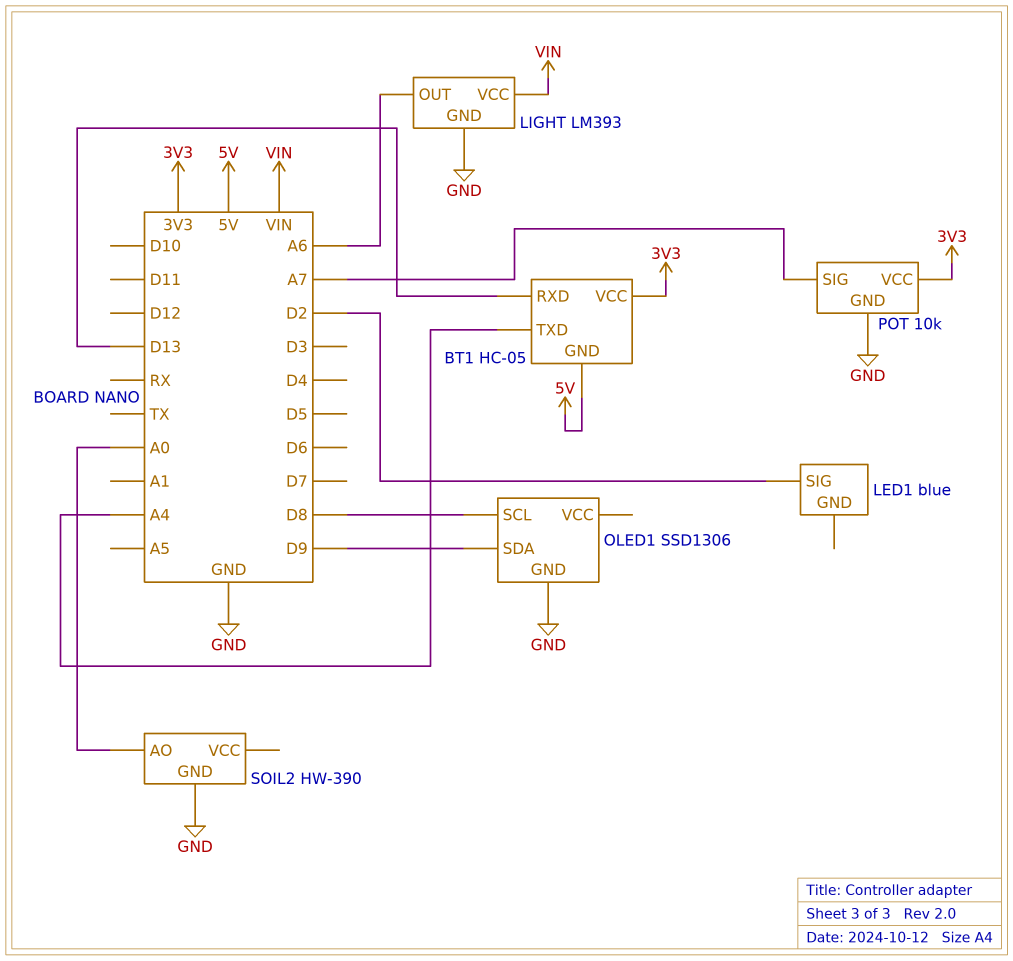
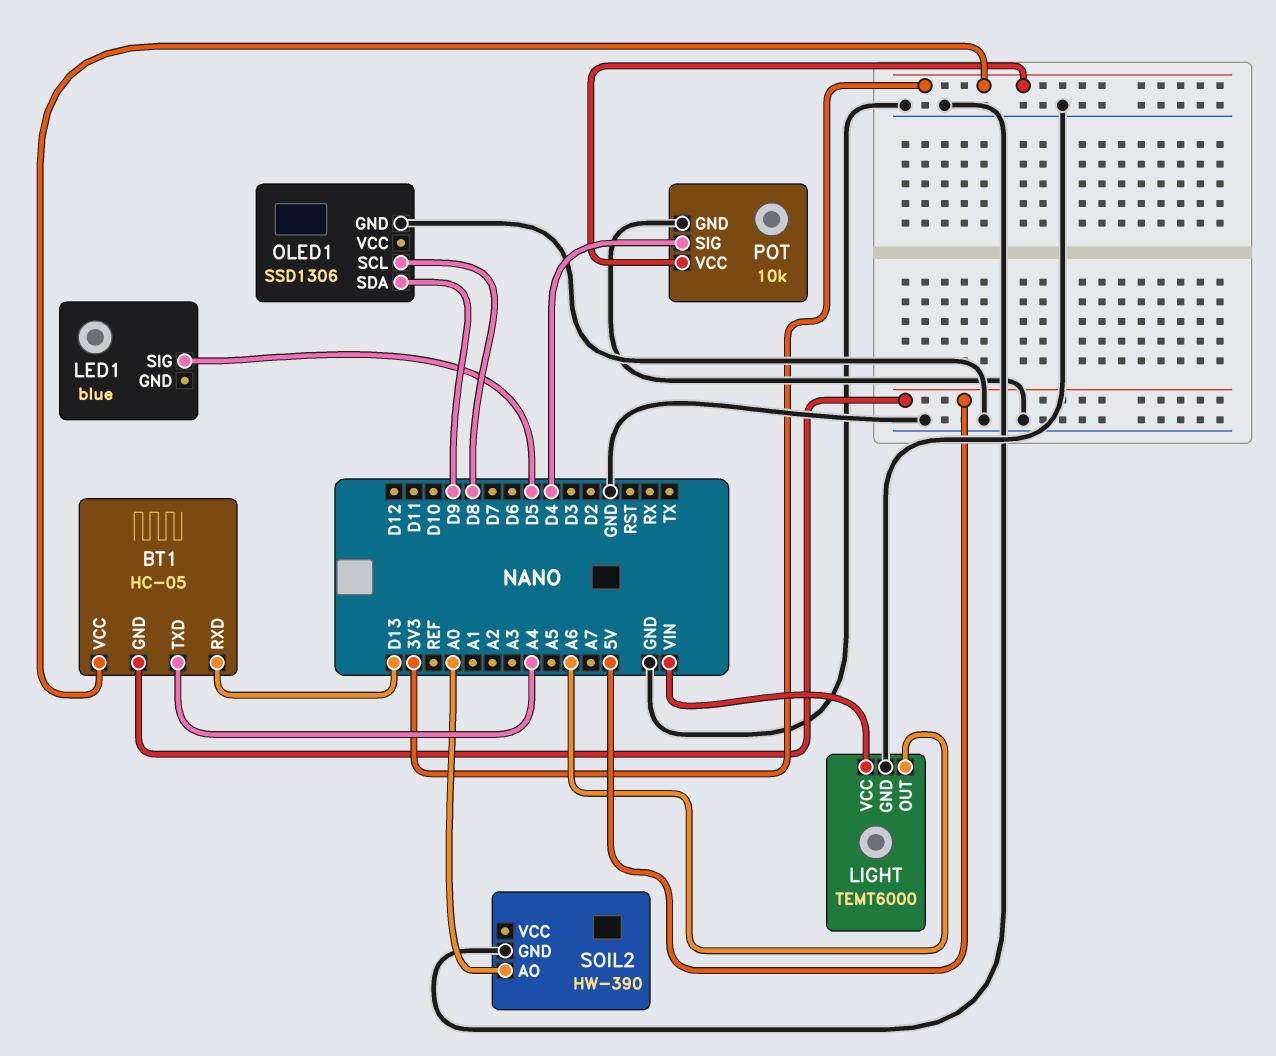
LED1 pin SIG: D2 -> D5
LIGHT: LM393 -> TEMT6000
POT pin SIG: A7 -> D4

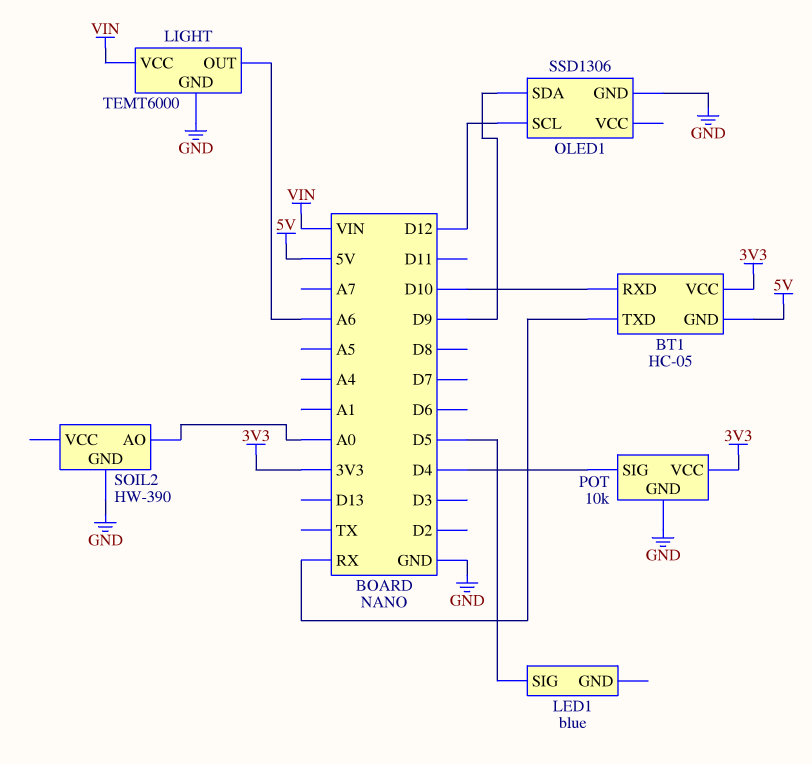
BT1 pin RXD: D13 -> D10
BT1 pin TXD: A4 -> RX
OLED1 pin SCL: D8 -> D12

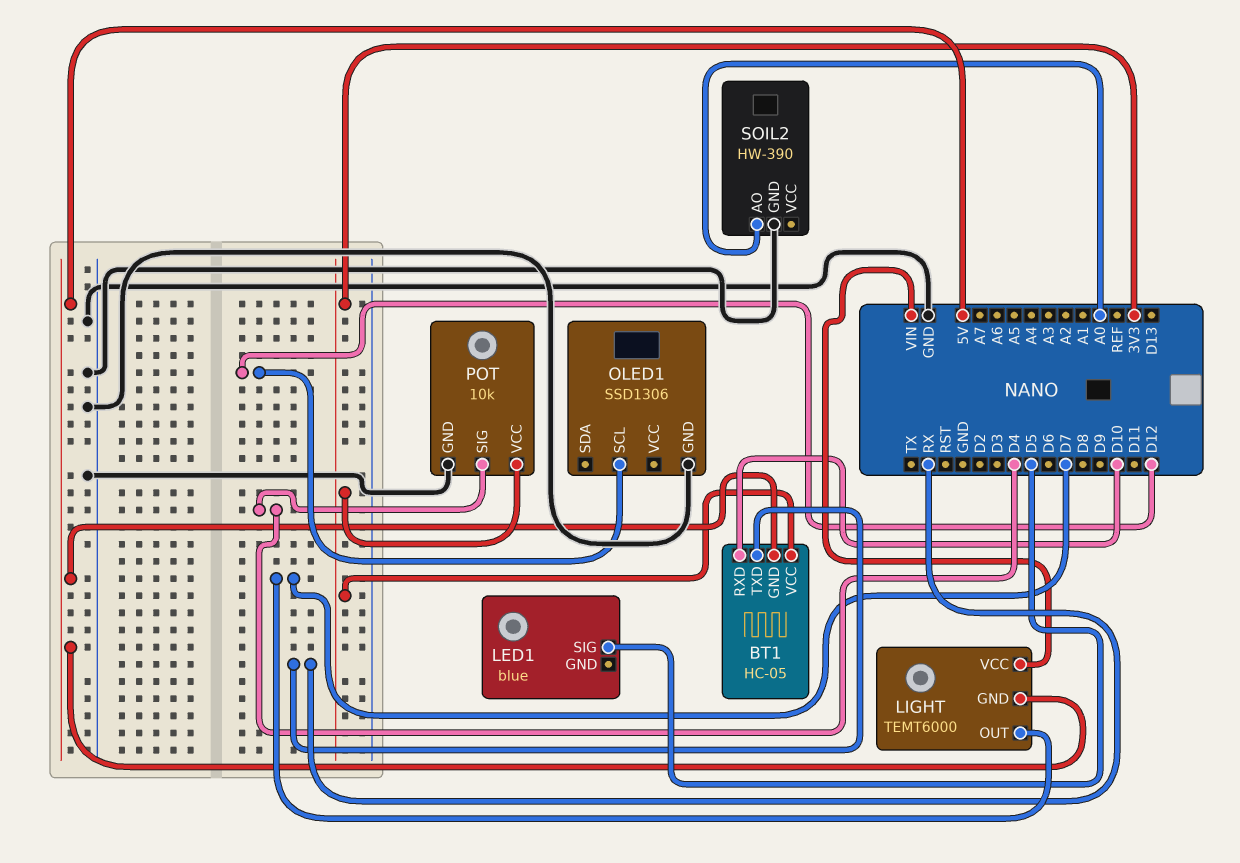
LIGHT pin GND: GND -> 5V
LIGHT pin OUT: A6 -> D7
OLED1 pin SDA: D9 -> none

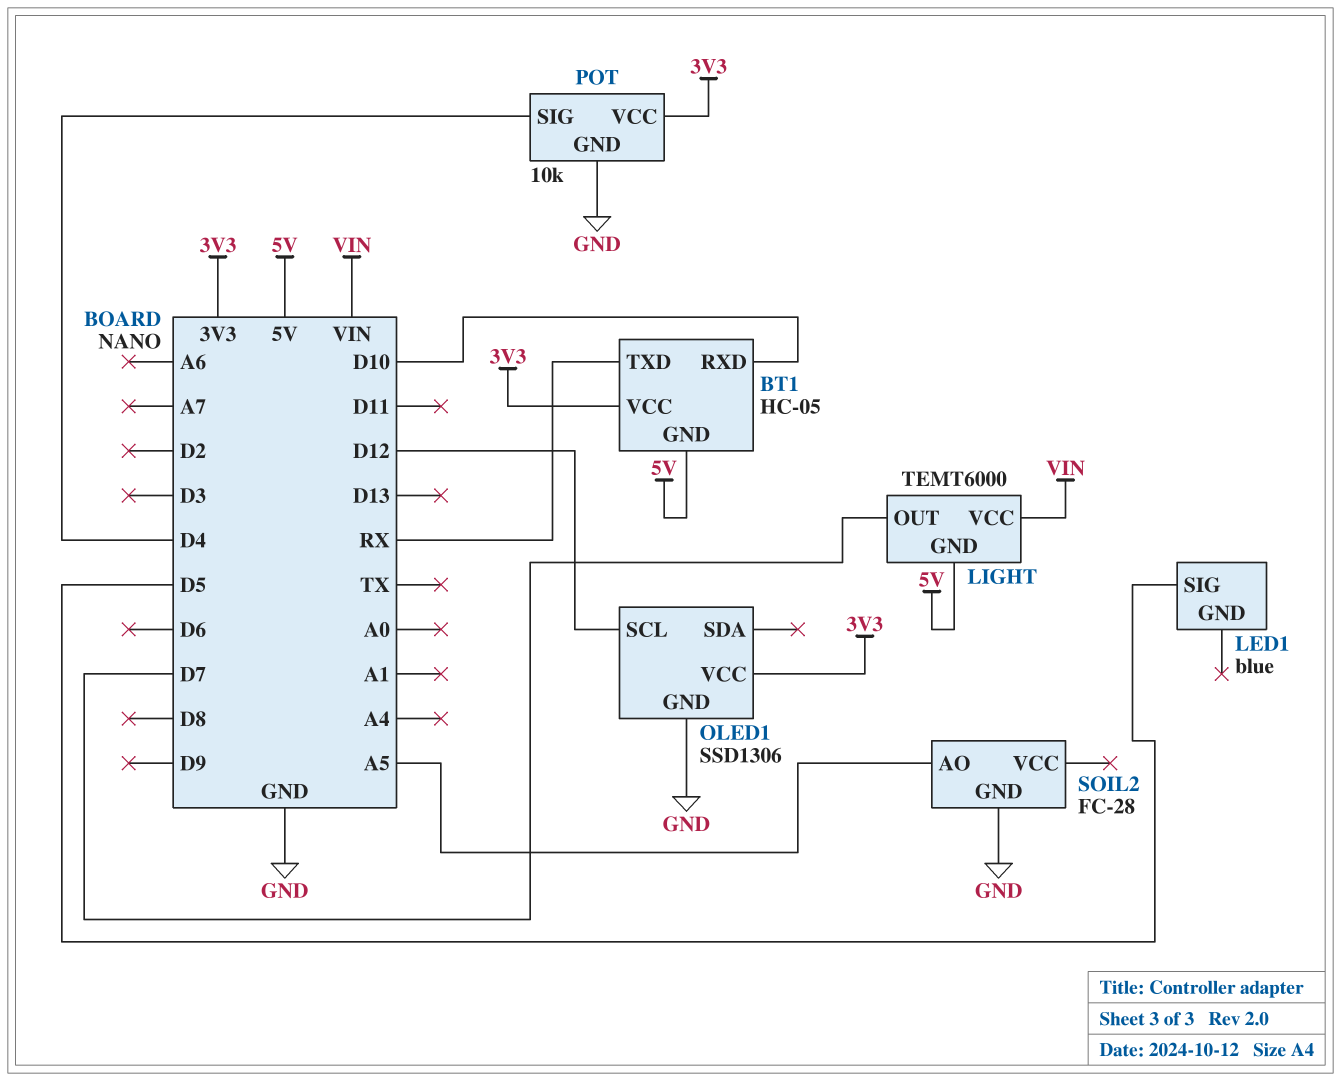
OLED1 pin VCC: none -> 3V3
SOIL2: HW-390 -> FC-28
SOIL2 pin AO: A0 -> A5

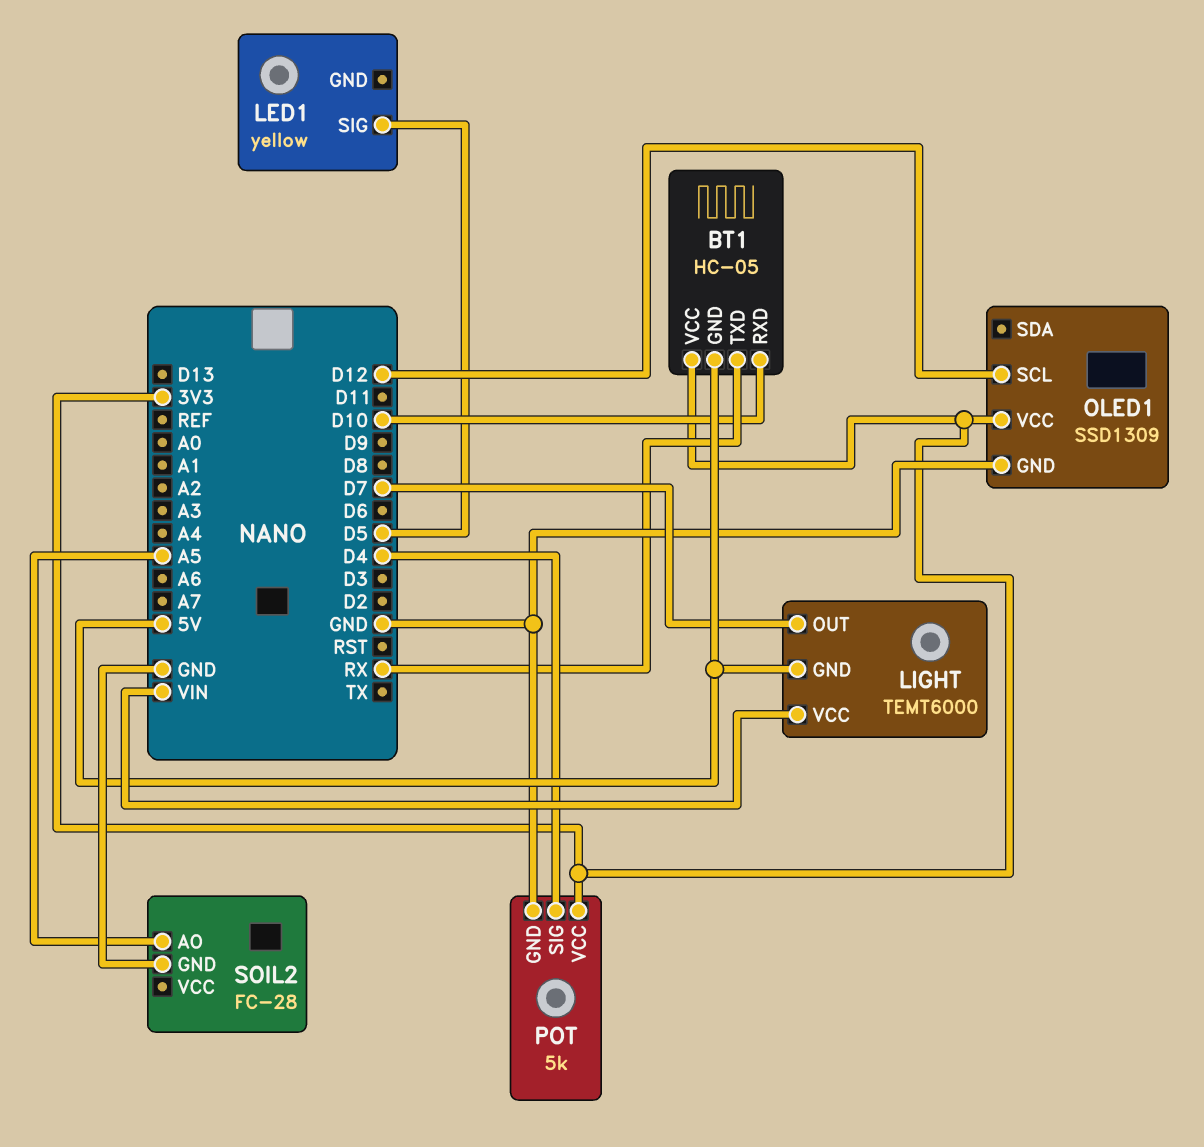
LED1: blue -> yellow
OLED1: SSD1306 -> SSD1309
POT: 10k -> 5k

